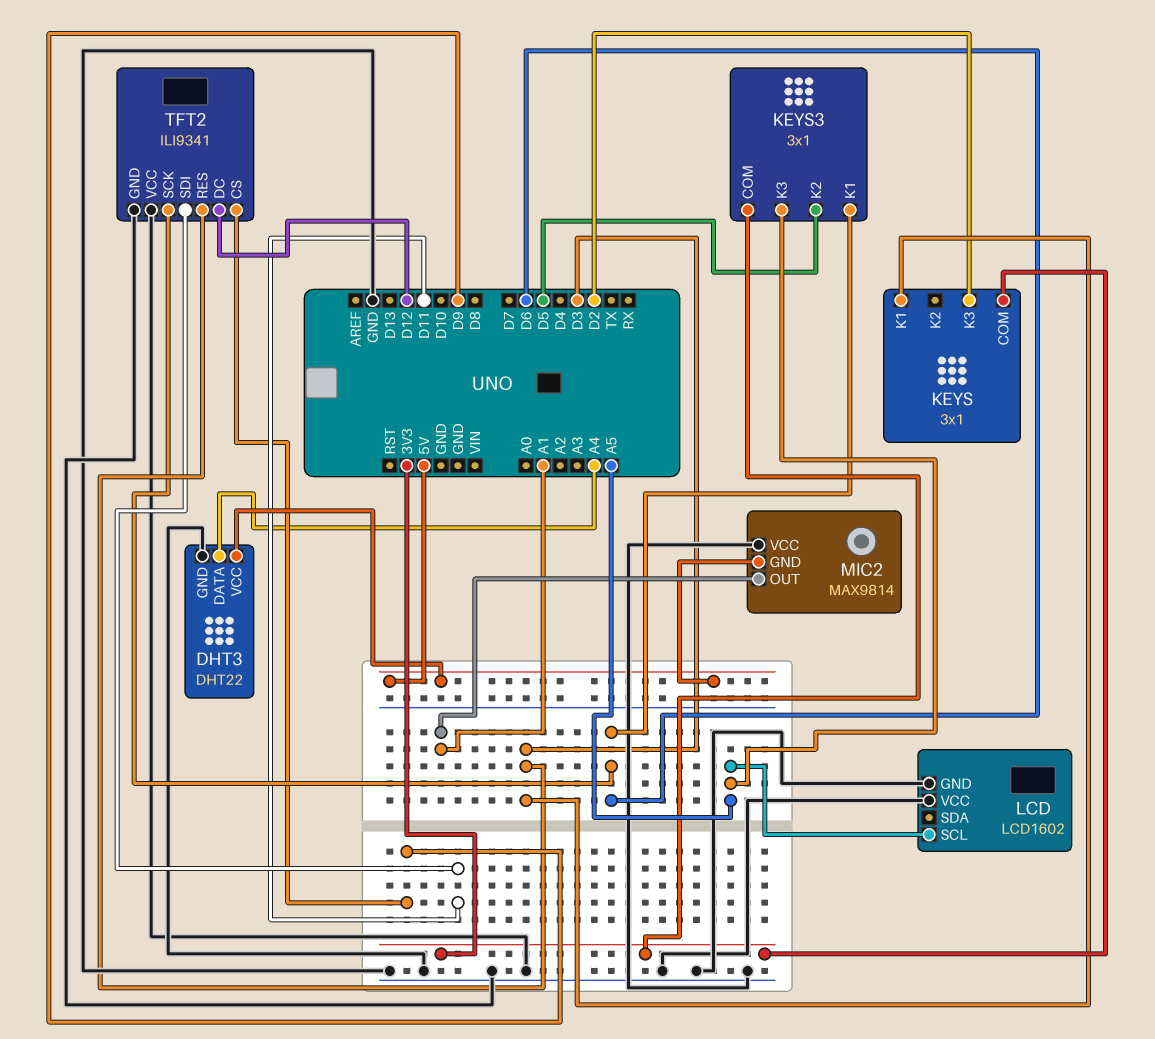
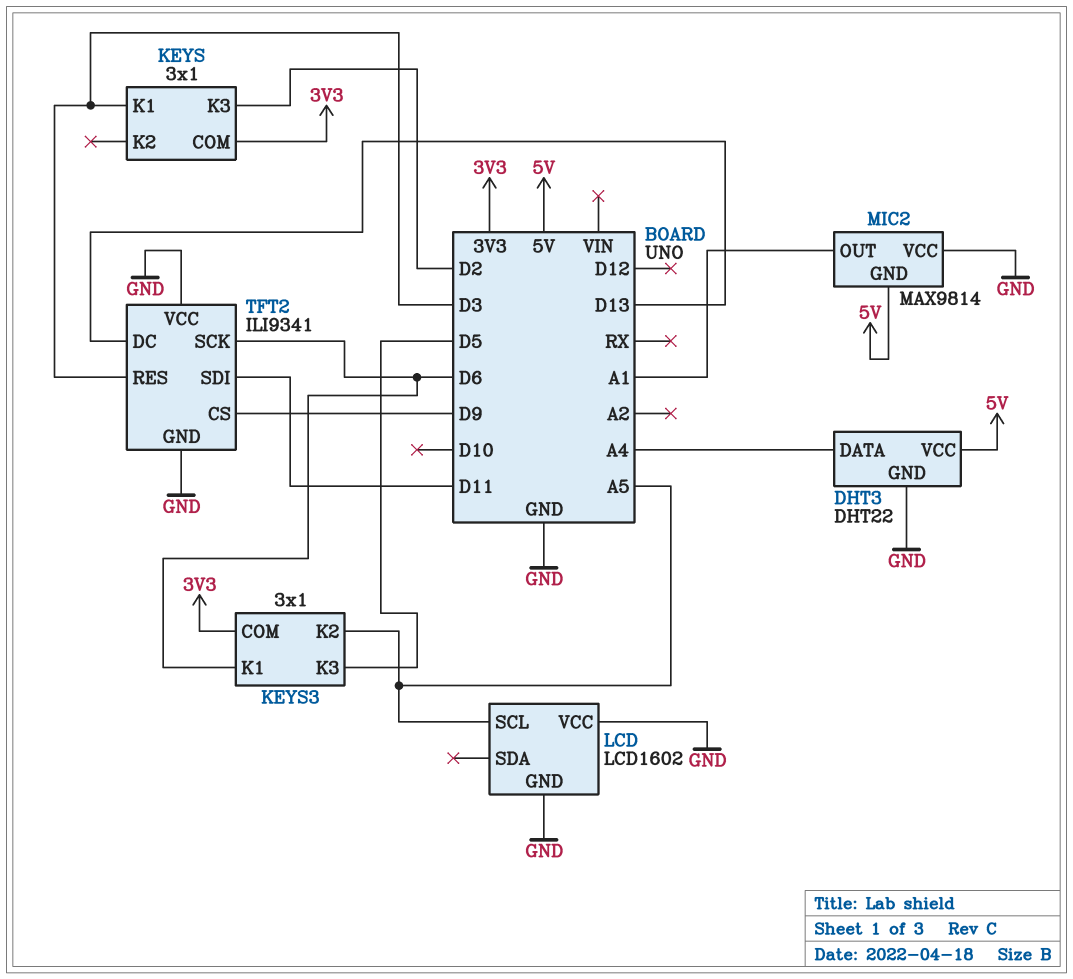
KEYS3 pin K2: D5 -> A5
KEYS3 pin K3: A5 -> D5
TFT2 pin DC: D12 -> D13

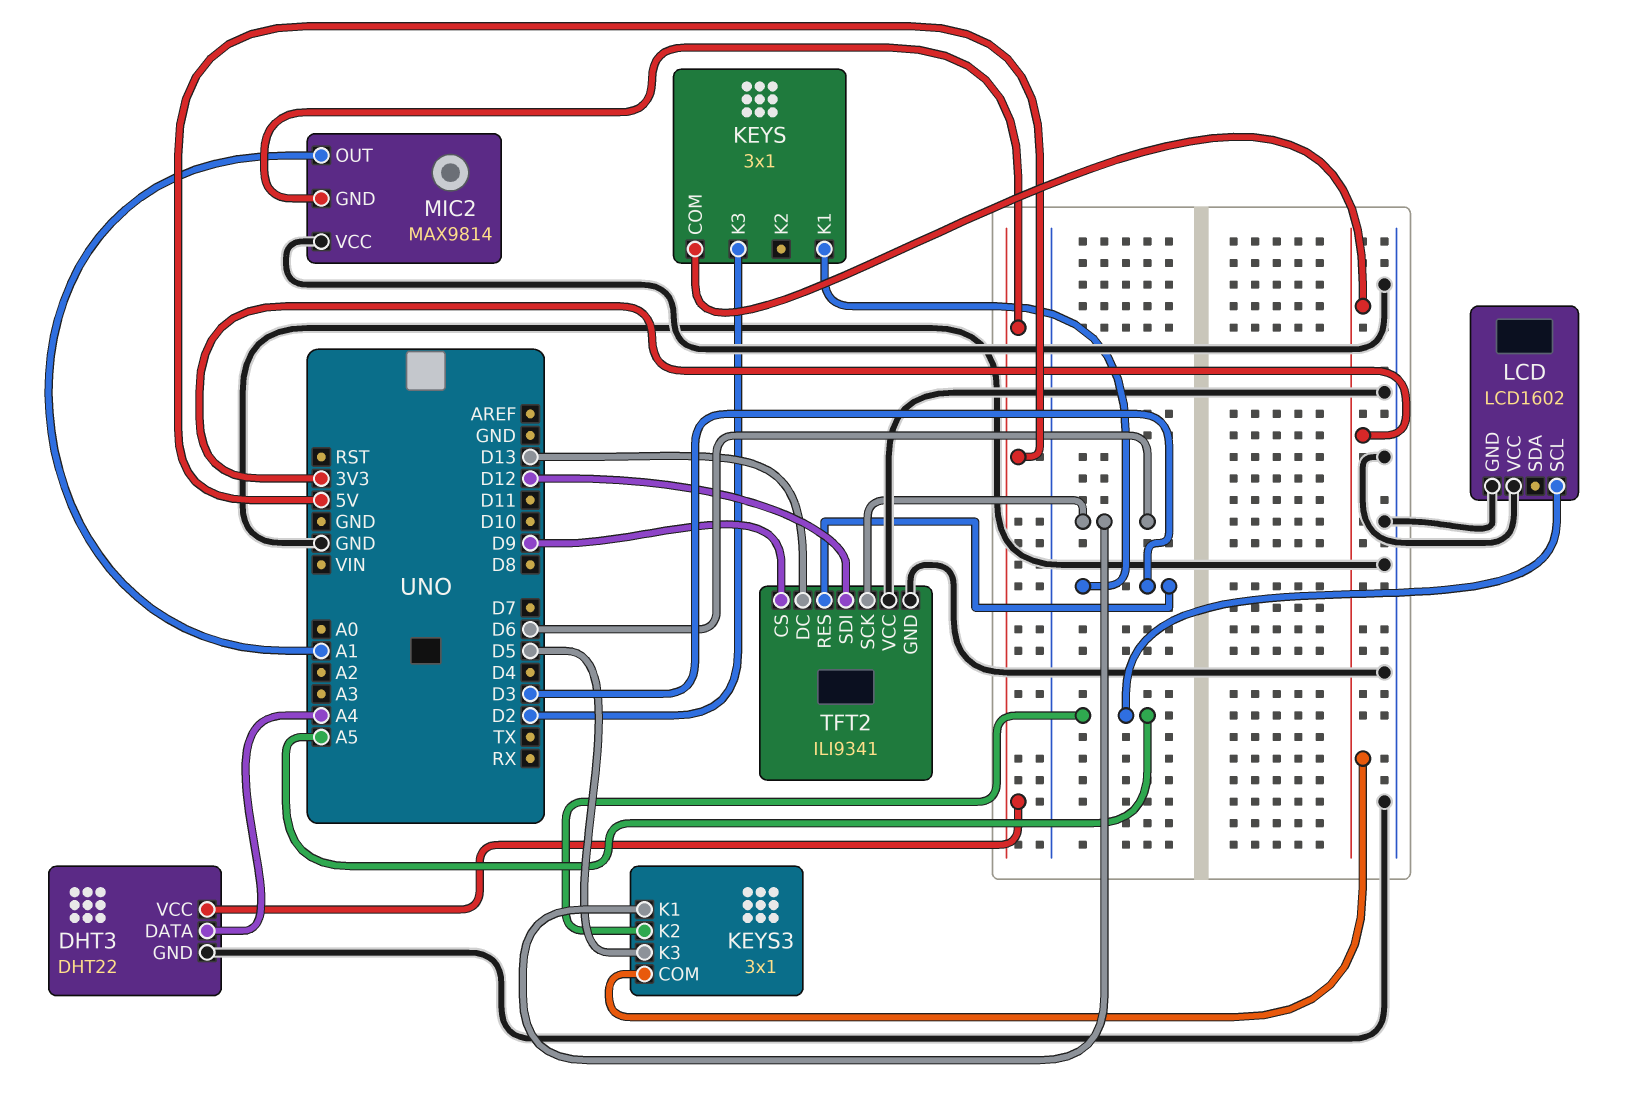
TFT2 pin SDI: D11 -> D12

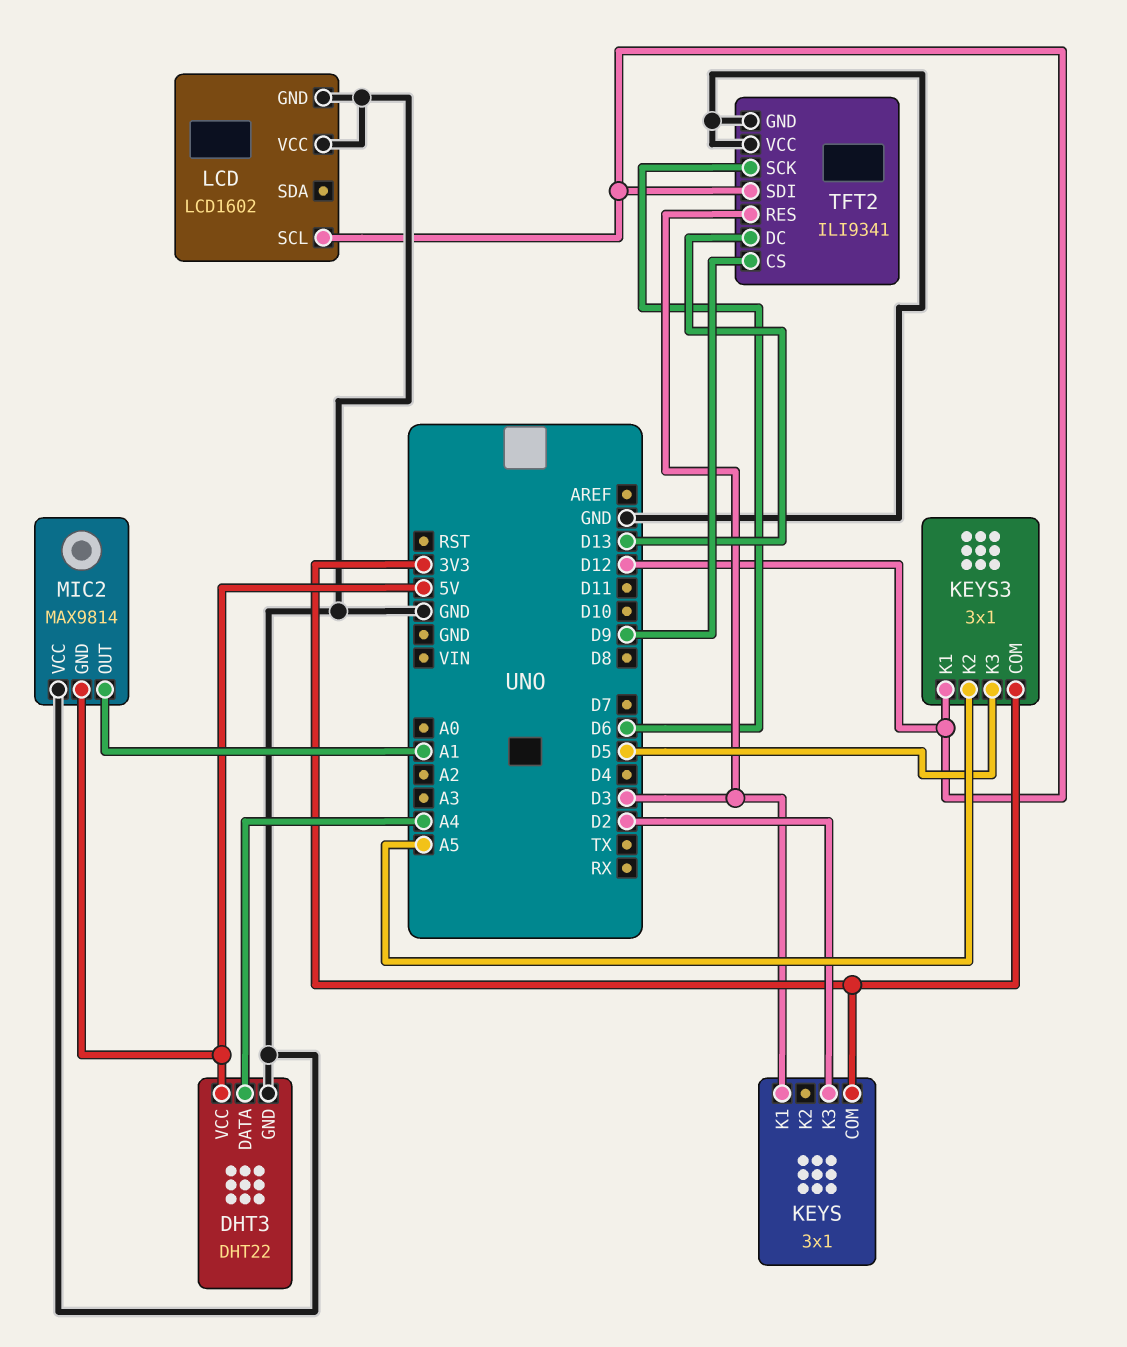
KEYS3 pin K1: D6 -> D12
LCD pin SCL: A5 -> D12

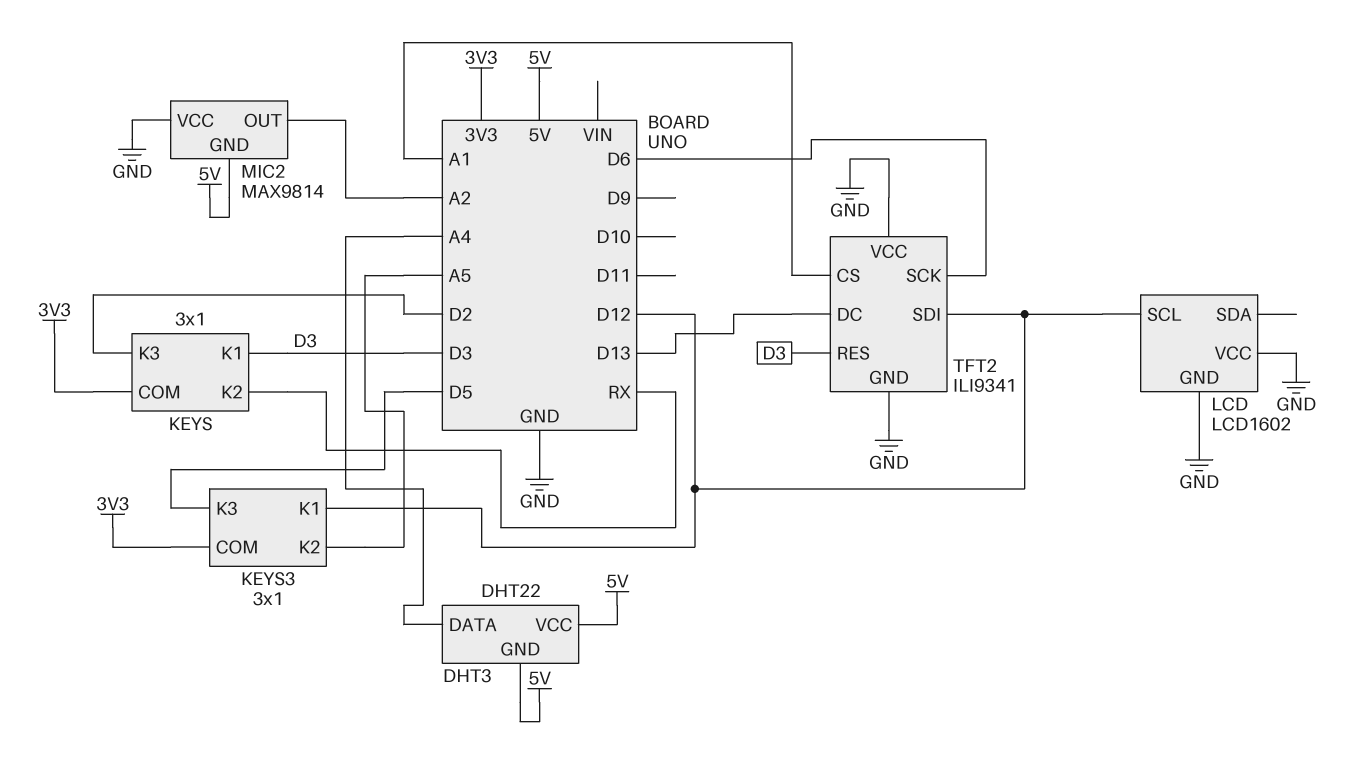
DHT3 pin GND: GND -> 5V
KEYS pin K2: none -> RX
MIC2 pin OUT: A1 -> A2
TFT2 pin CS: D9 -> A1

